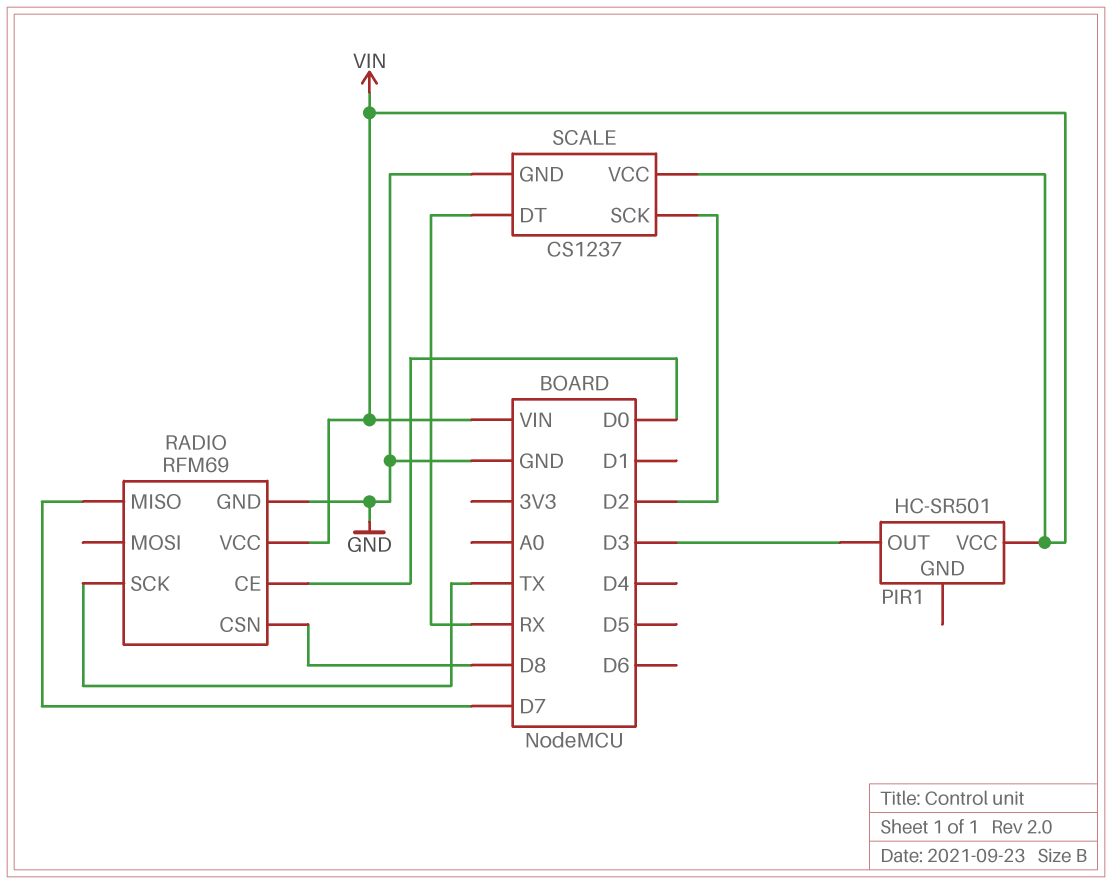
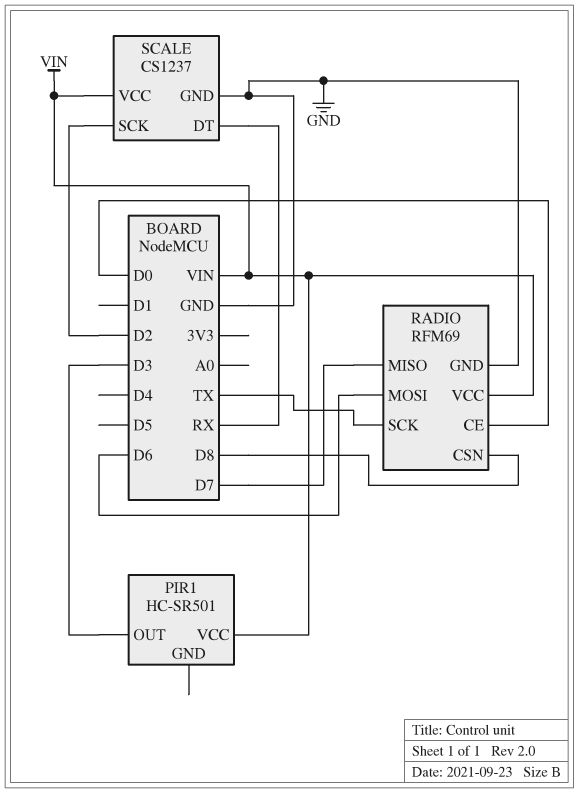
RADIO pin MOSI: none -> D6

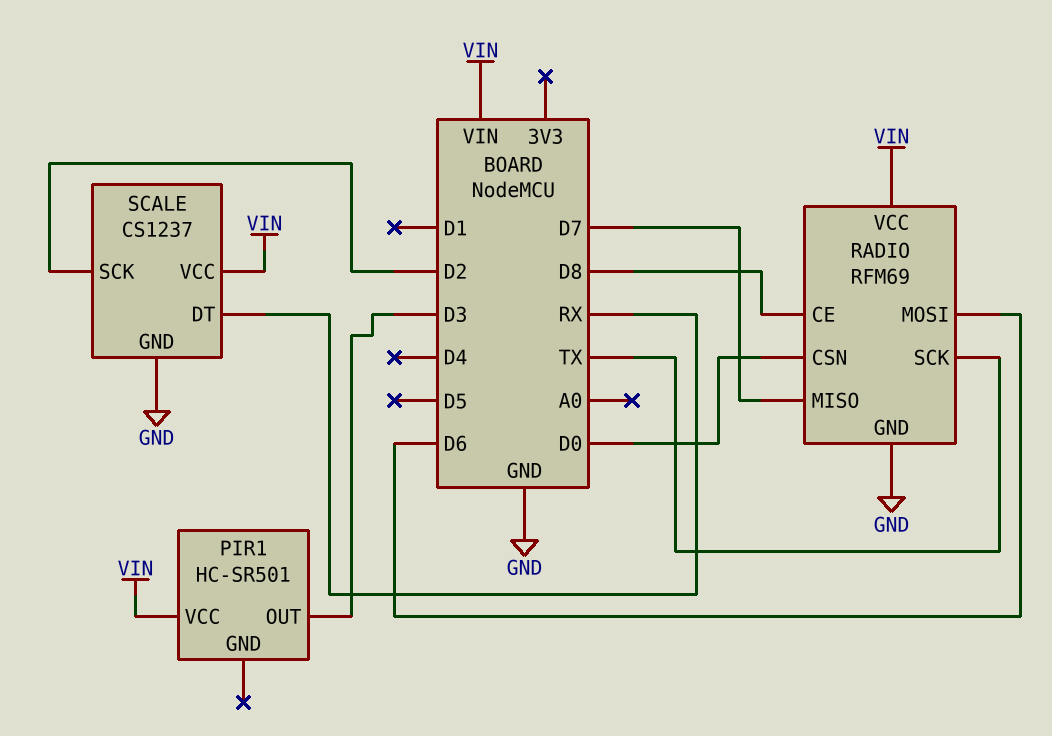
RADIO pin CE: D0 -> D8
RADIO pin CSN: D8 -> D0

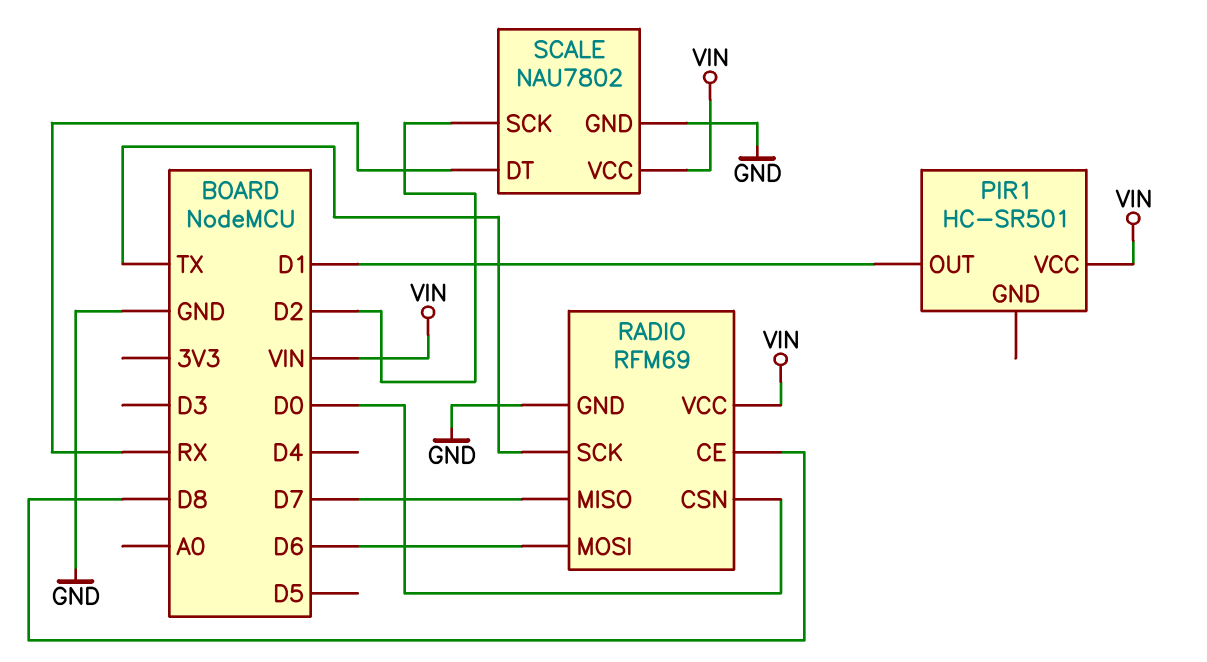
PIR1 pin OUT: D3 -> D1
SCALE: CS1237 -> NAU7802

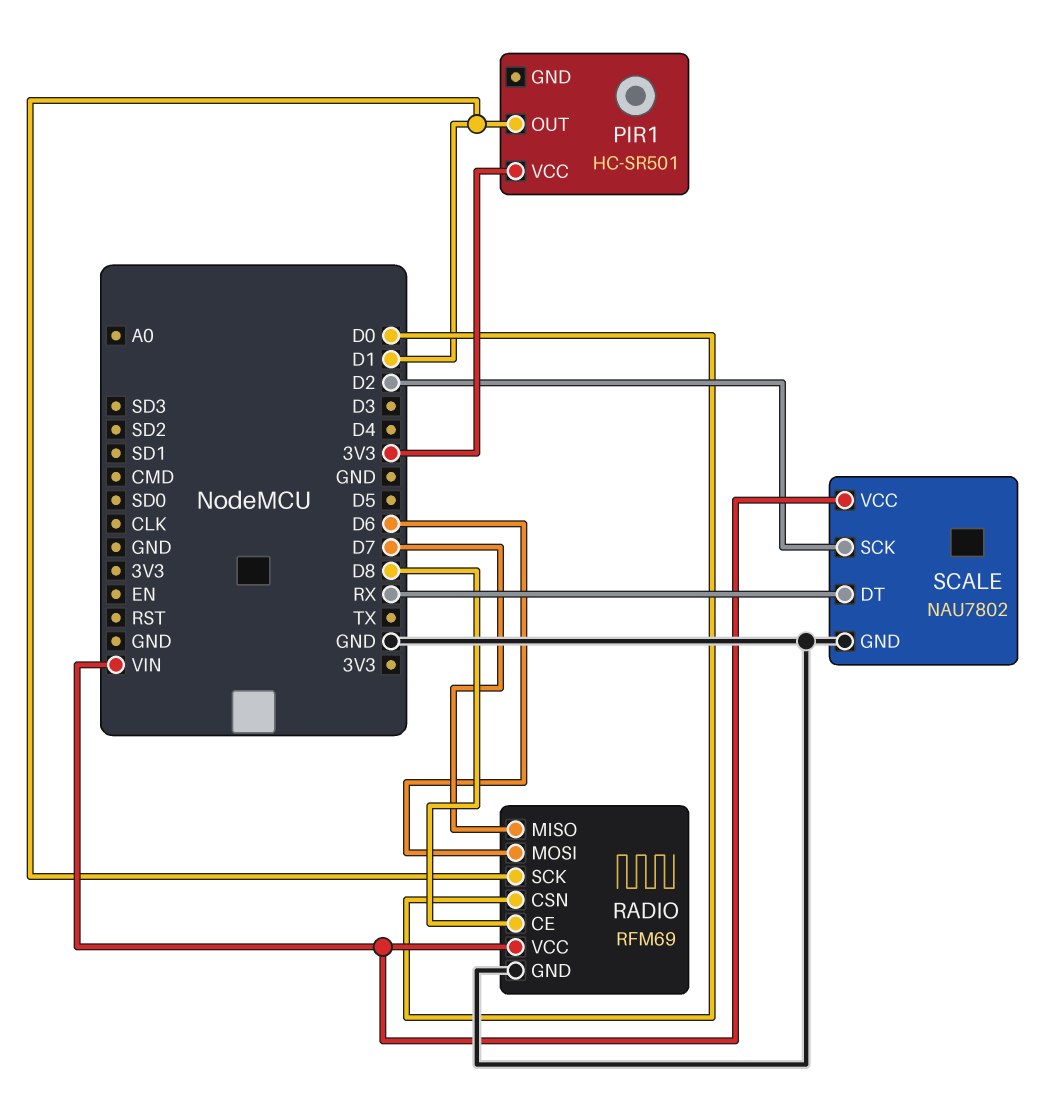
PIR1 pin VCC: VIN -> 3V3
RADIO pin SCK: TX -> D1

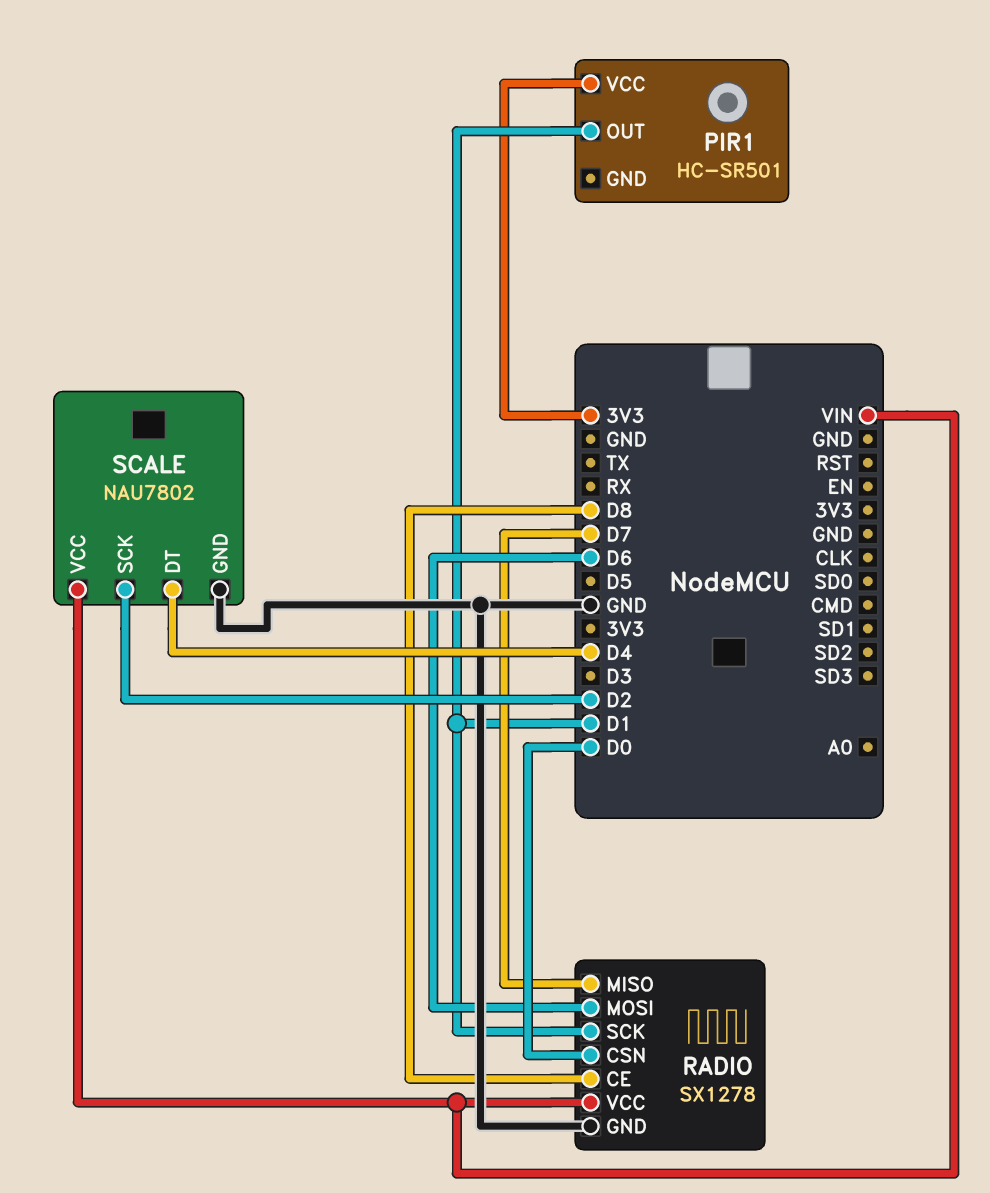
RADIO: RFM69 -> SX1278
SCALE pin DT: RX -> D4

